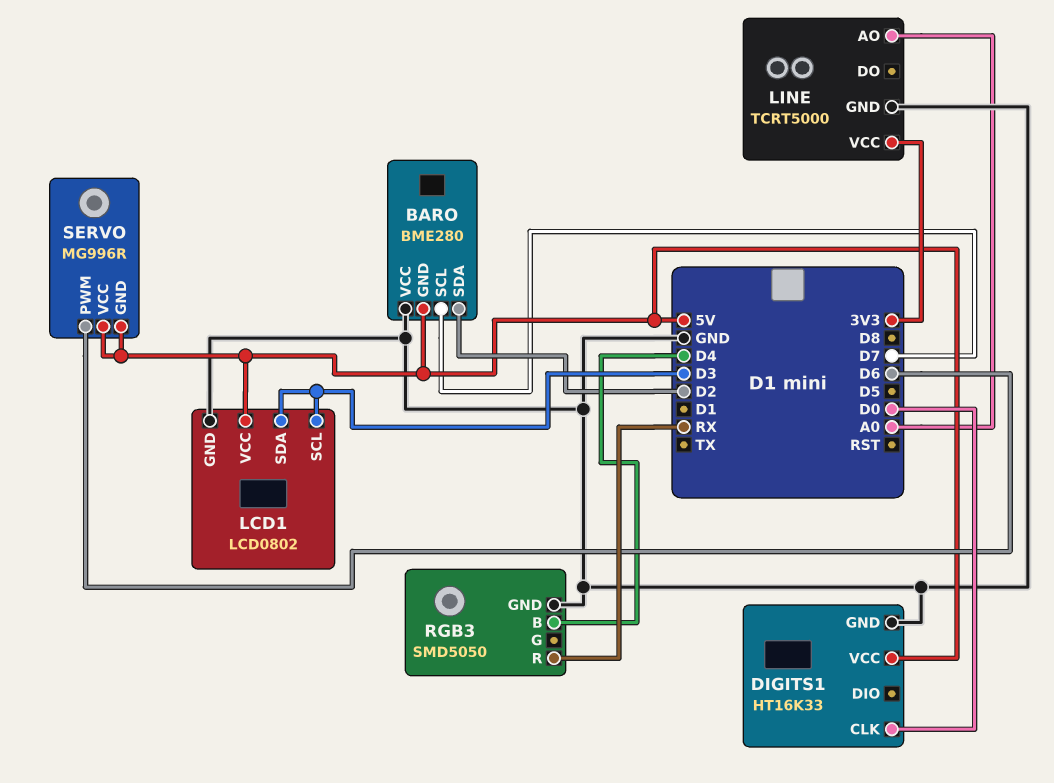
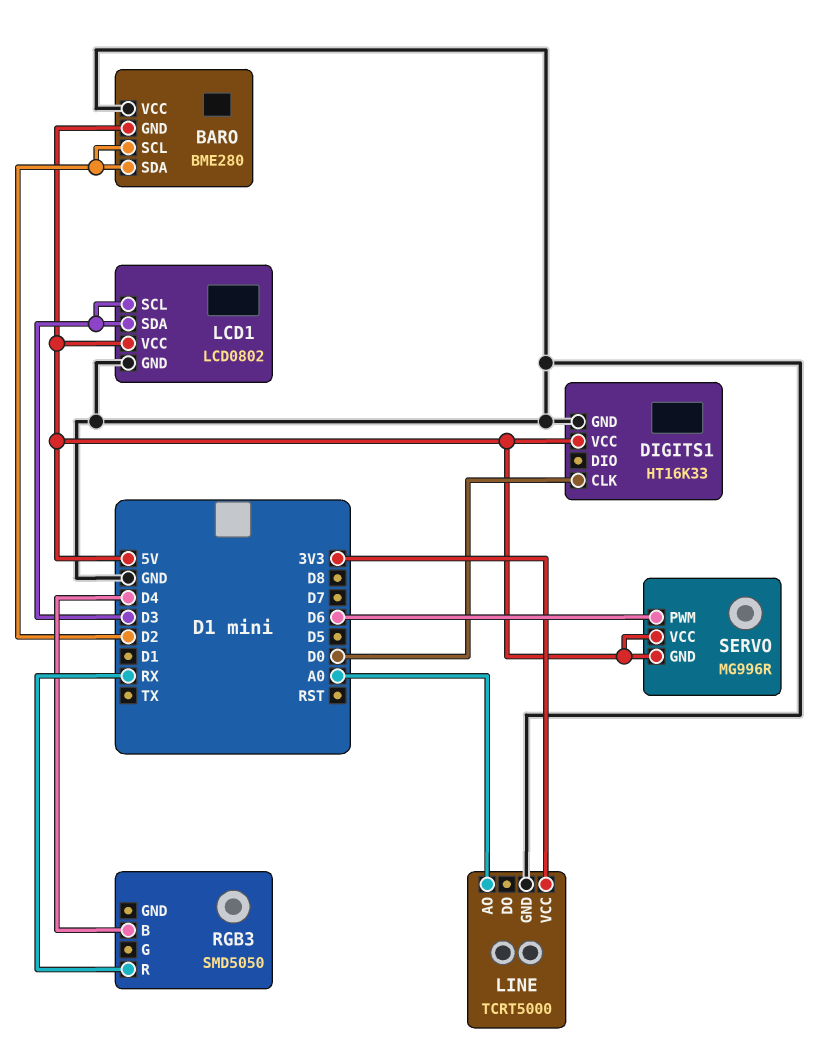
BARO pin SCL: D7 -> D2
RGB3 pin GND: GND -> none

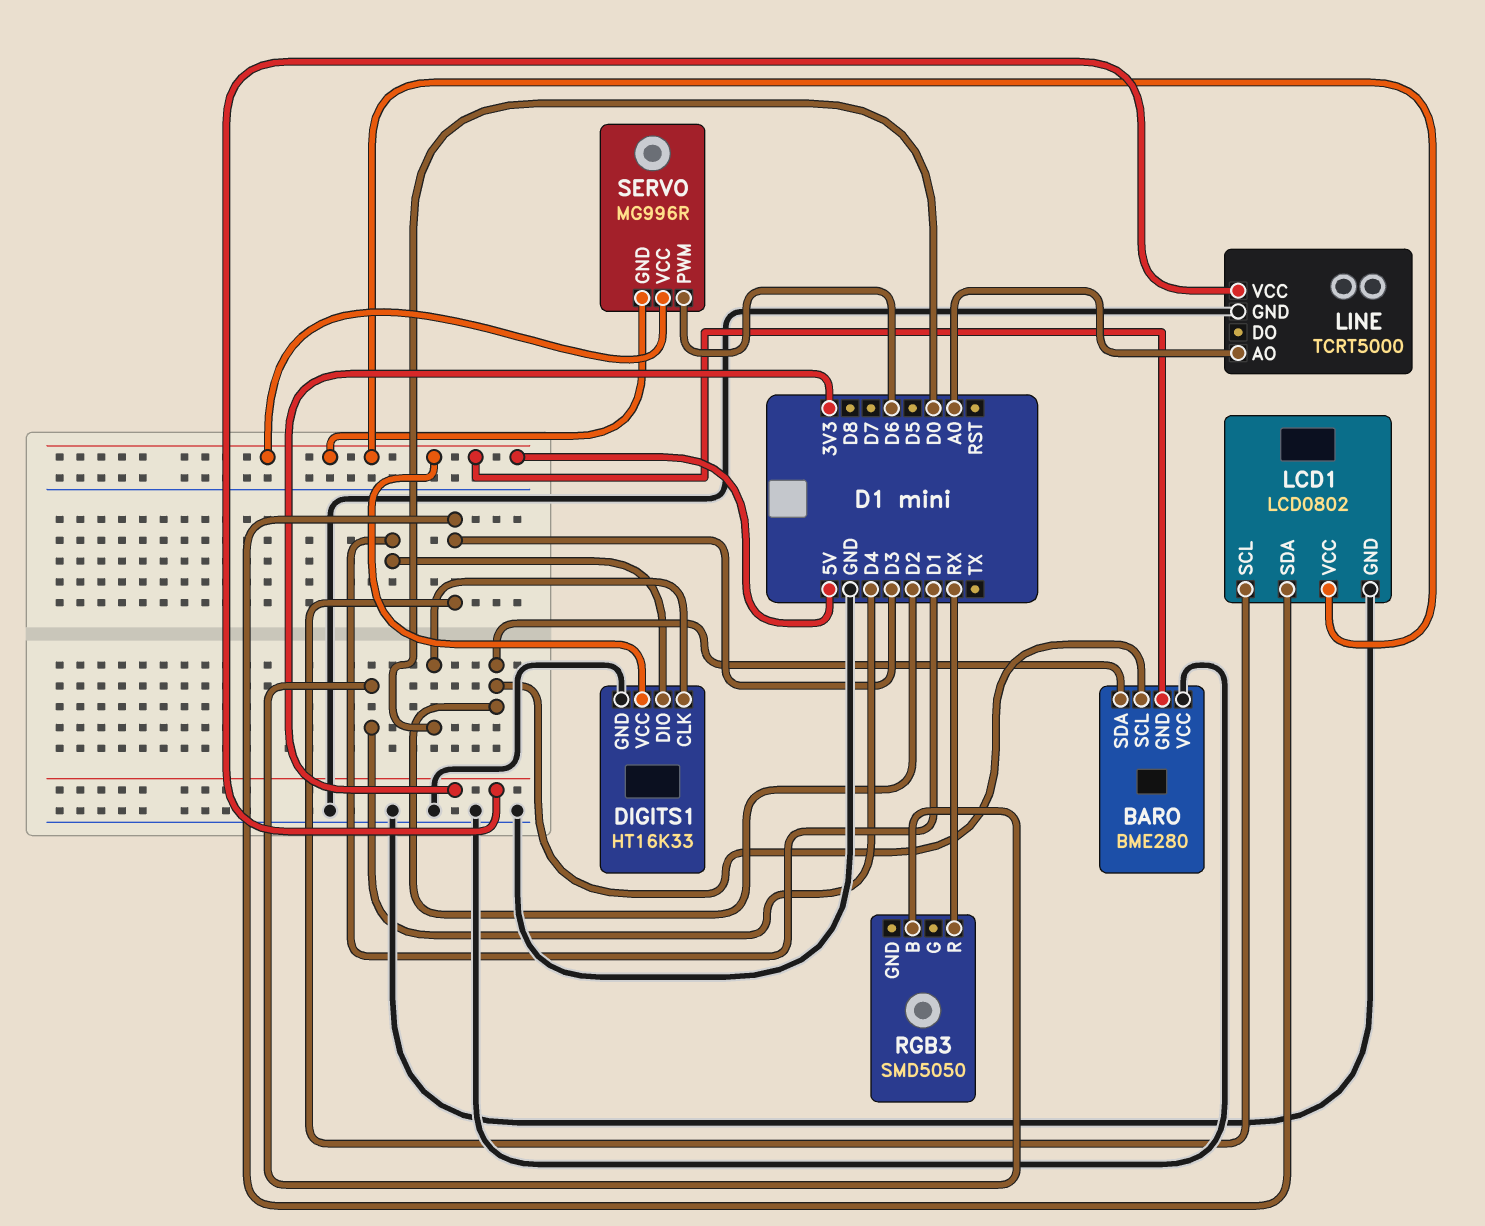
DIGITS1 pin DIO: none -> D1

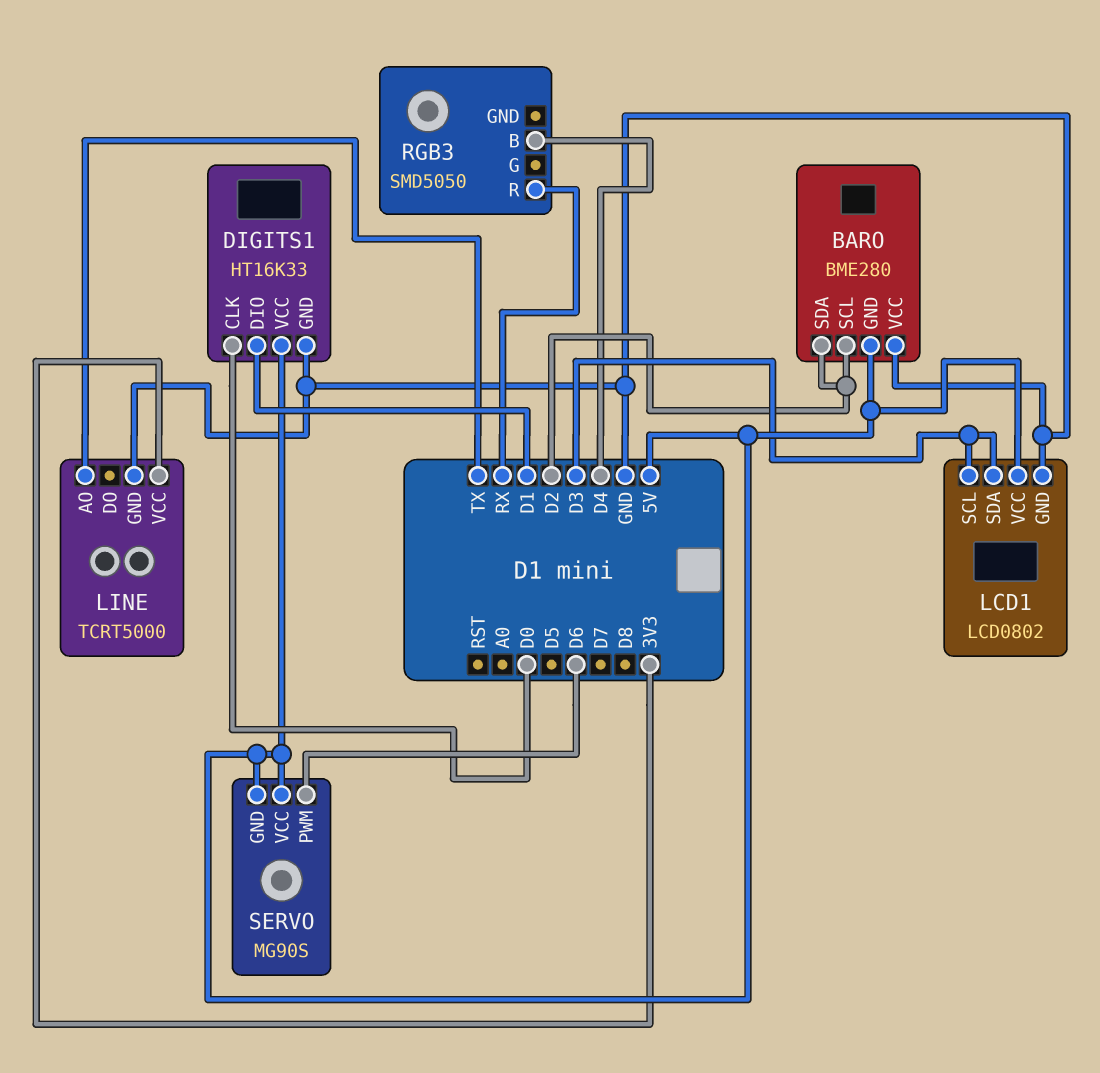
LINE pin AO: A0 -> TX
SERVO: MG996R -> MG90S

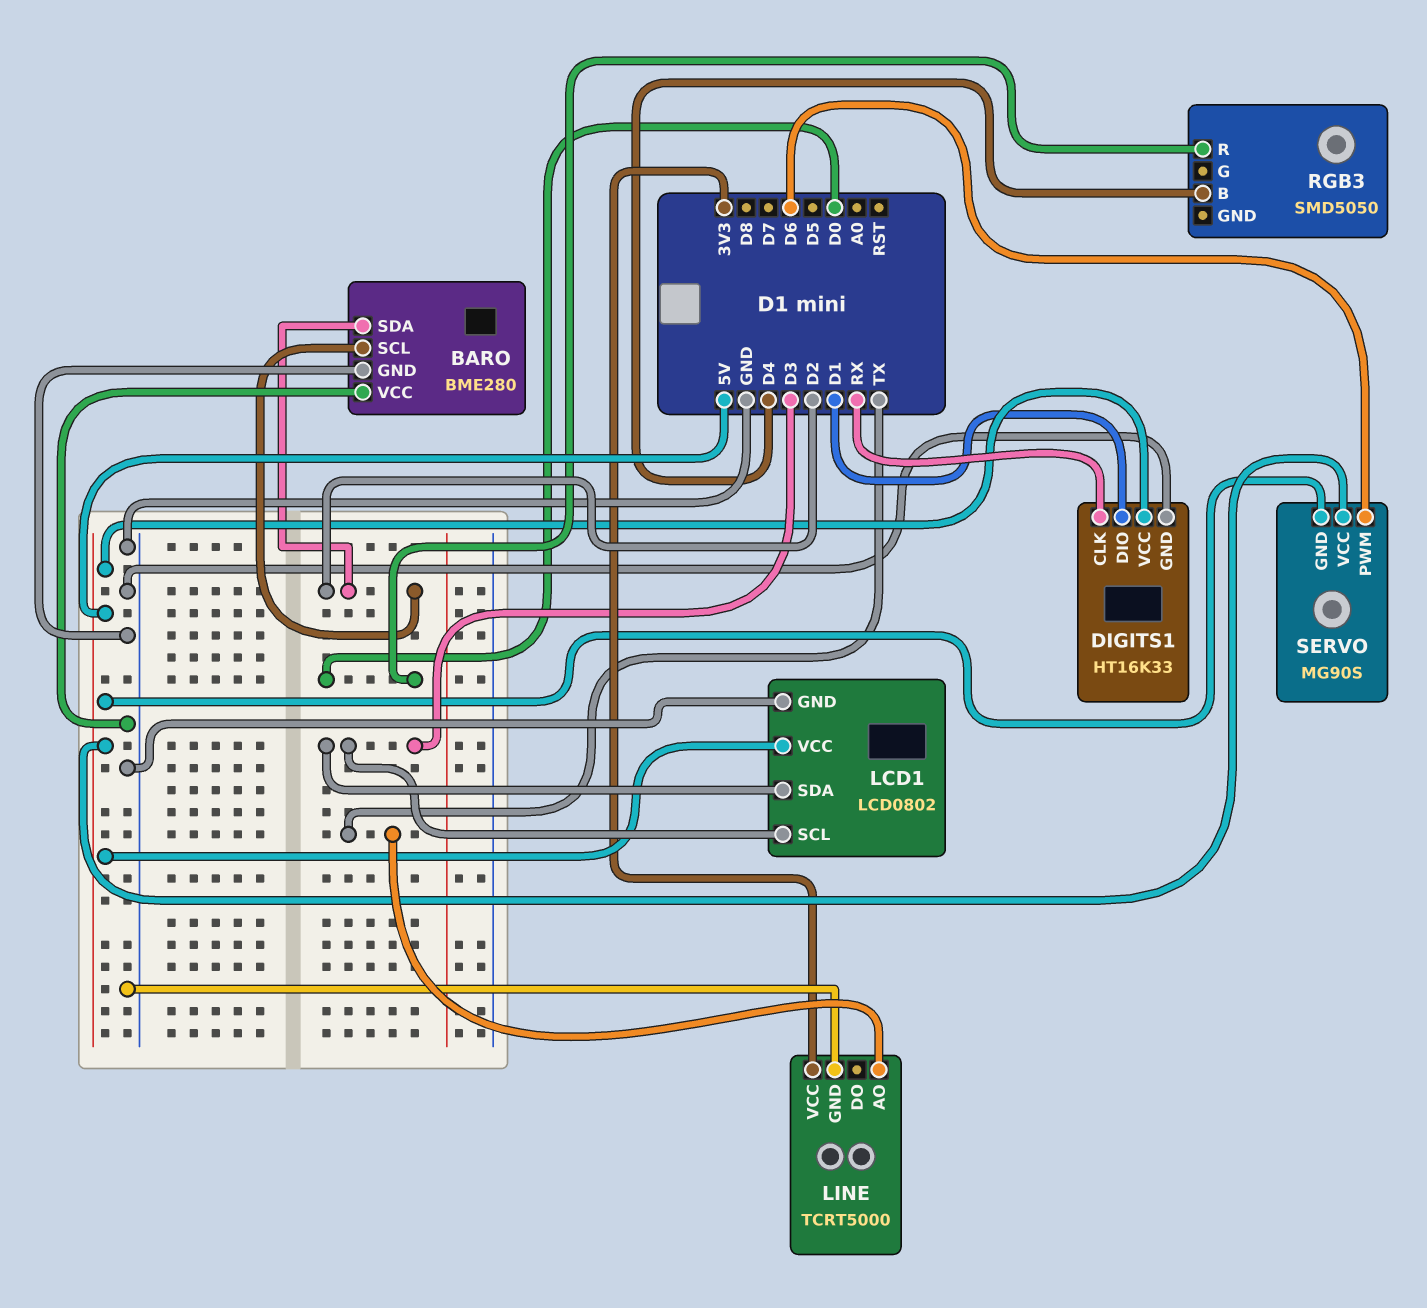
BARO pin GND: 5V -> GND
DIGITS1 pin CLK: D0 -> RX
RGB3 pin R: RX -> D0

